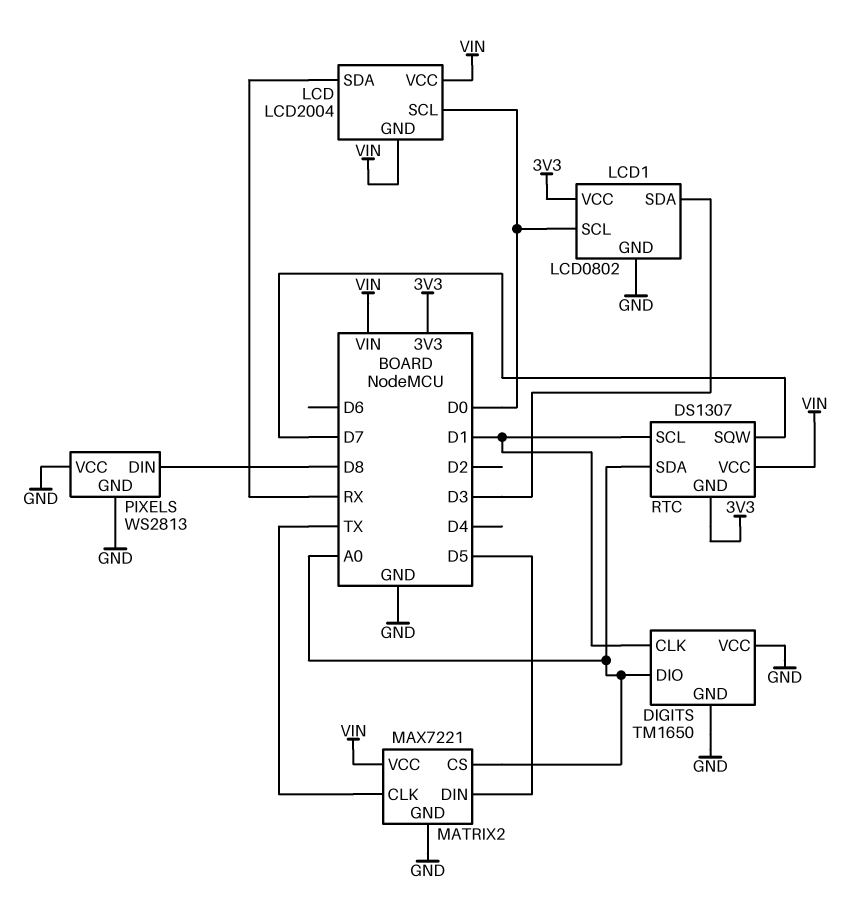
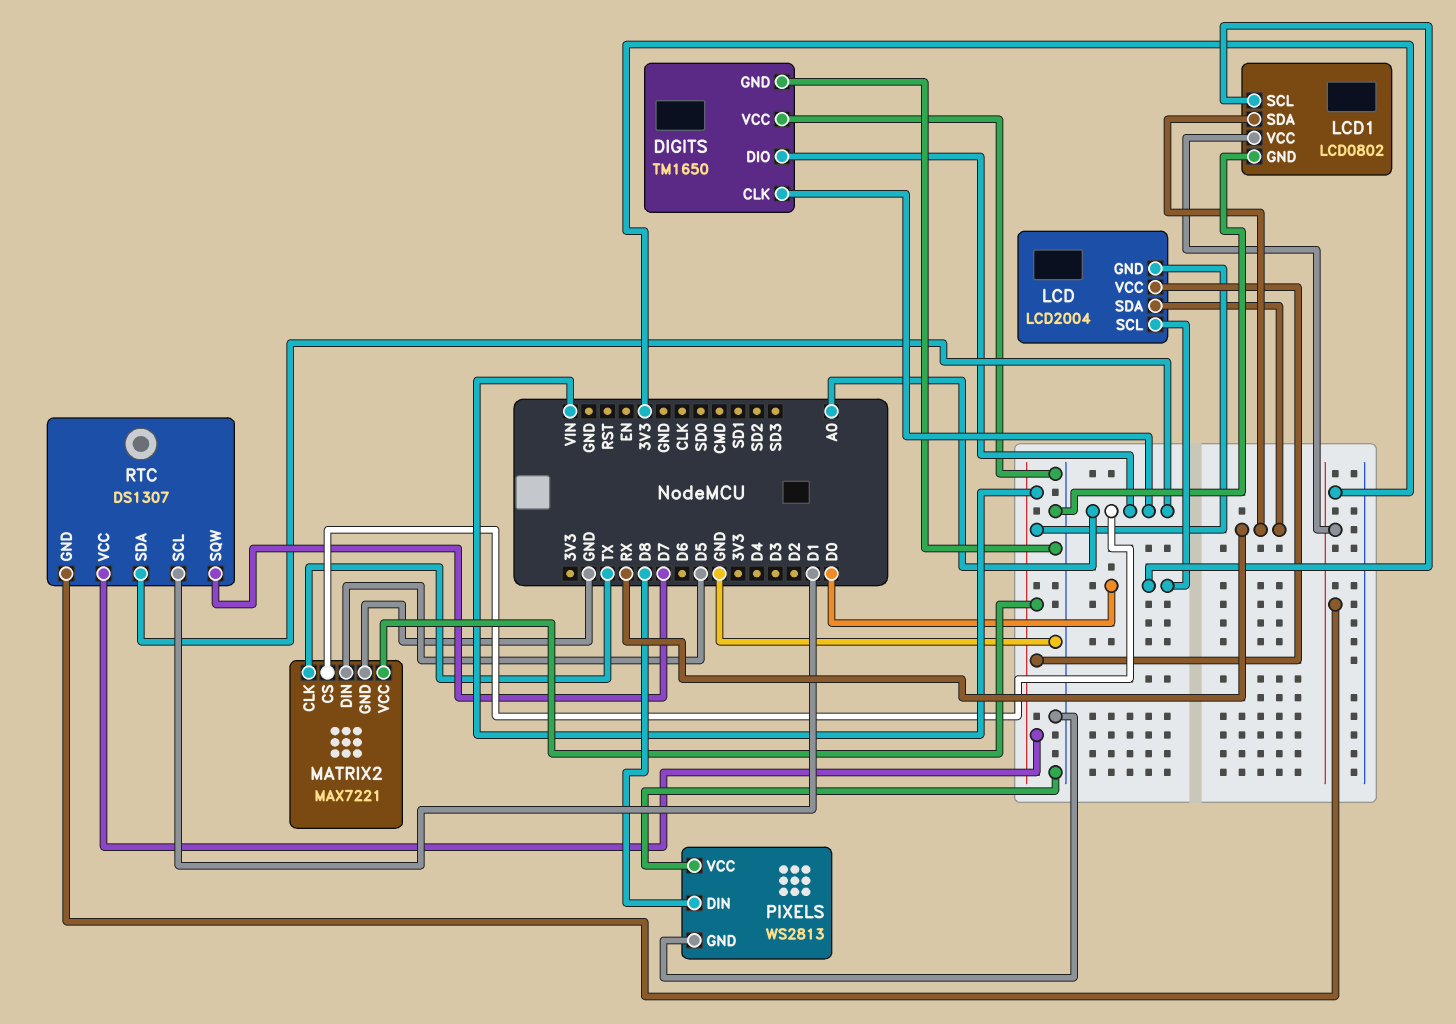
DIGITS pin CLK: D1 -> A0
LCD1 pin SDA: D3 -> RX

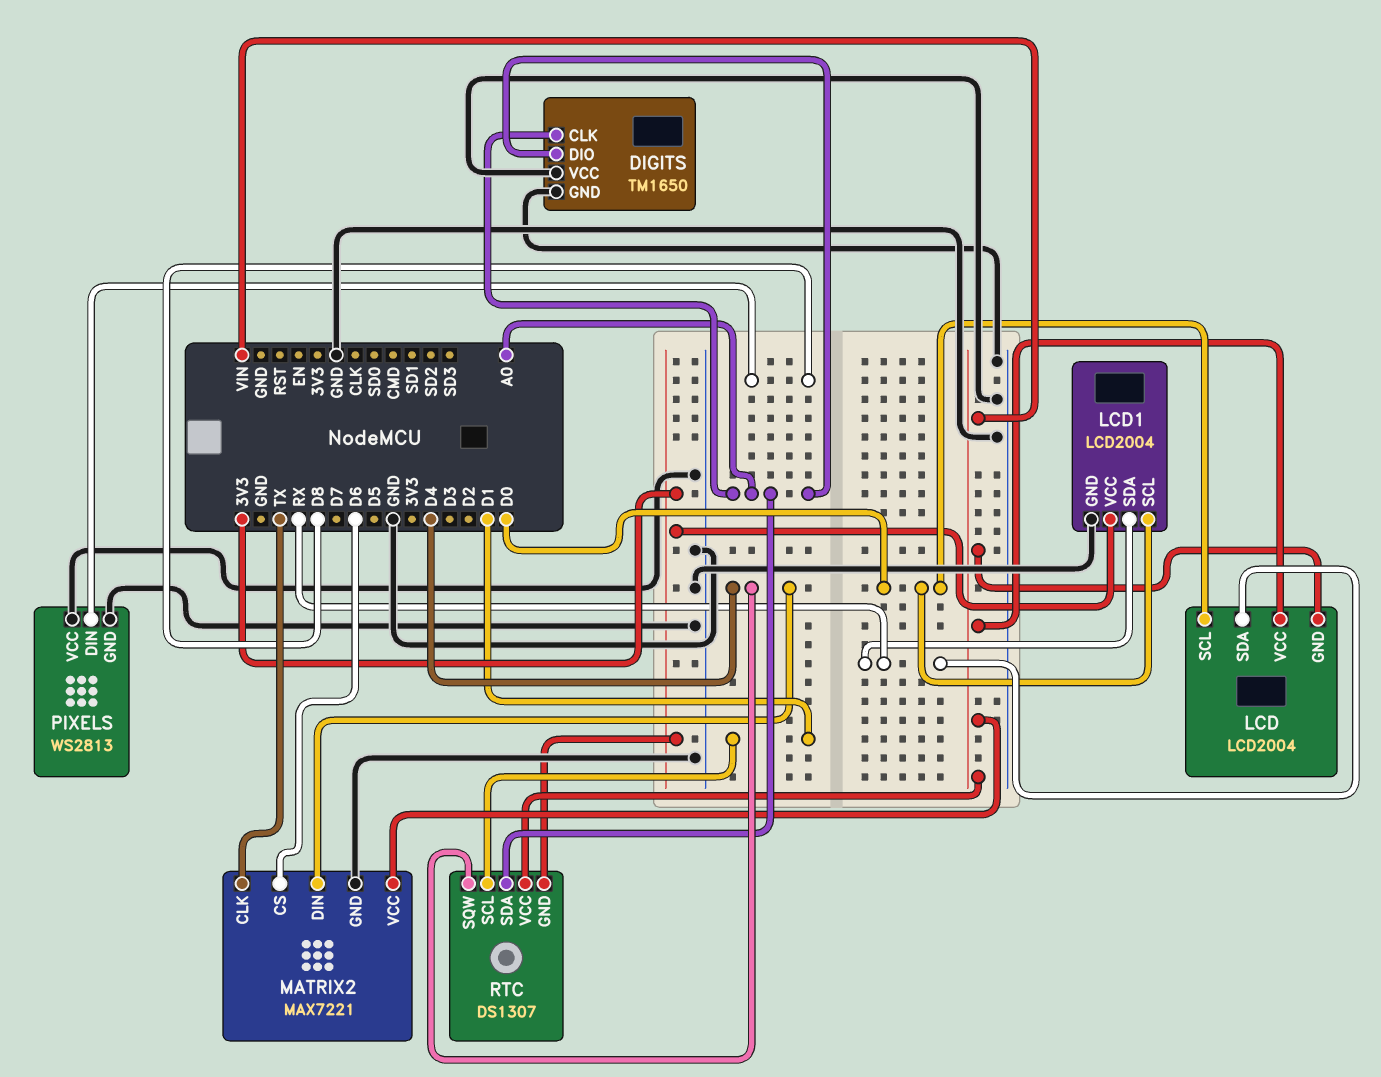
LCD1: LCD0802 -> LCD2004
MATRIX2 pin CS: A0 -> D6
MATRIX2 pin DIN: D5 -> D4
RTC pin SQW: D7 -> D4

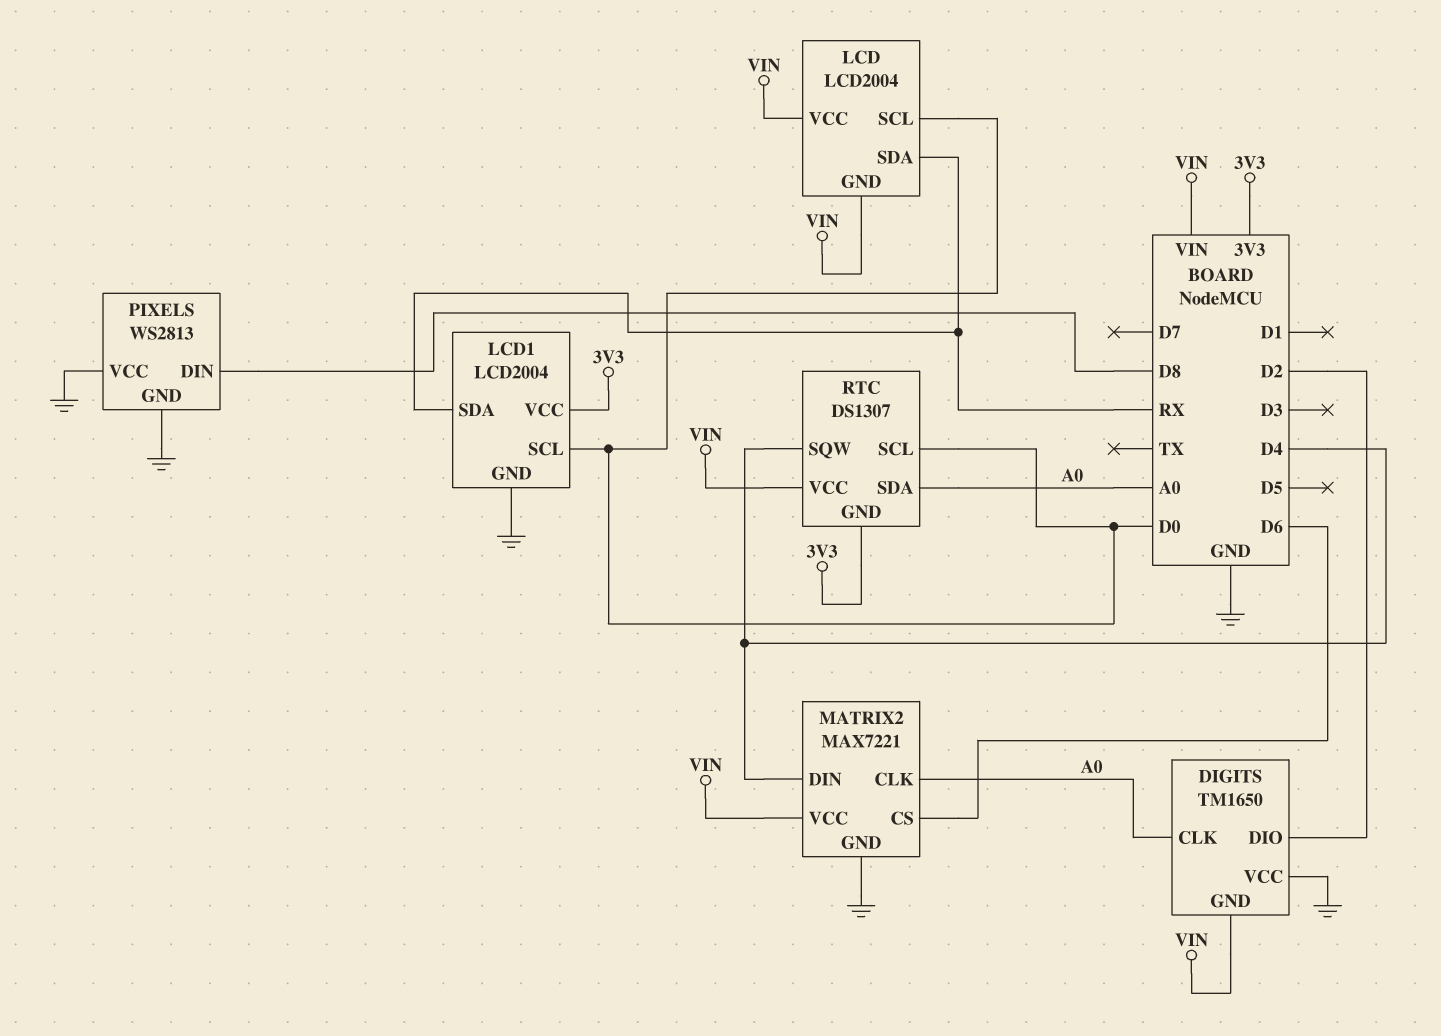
DIGITS pin DIO: A0 -> D2
DIGITS pin GND: GND -> VIN
MATRIX2 pin CLK: TX -> A0
RTC pin SCL: D1 -> D0

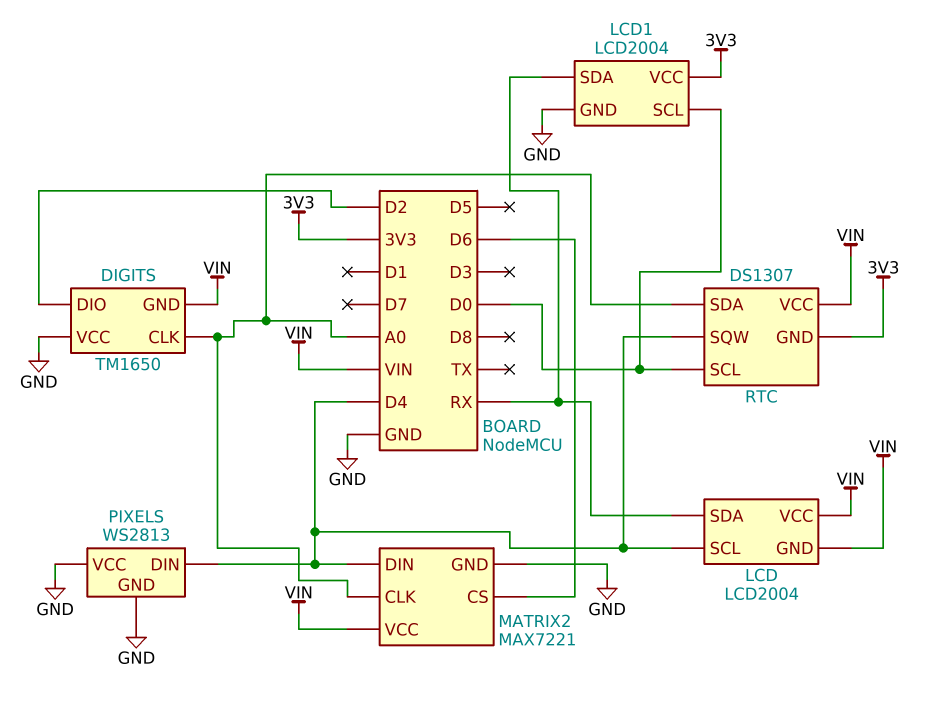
LCD pin SCL: D0 -> D4
PIXELS pin DIN: D8 -> D4

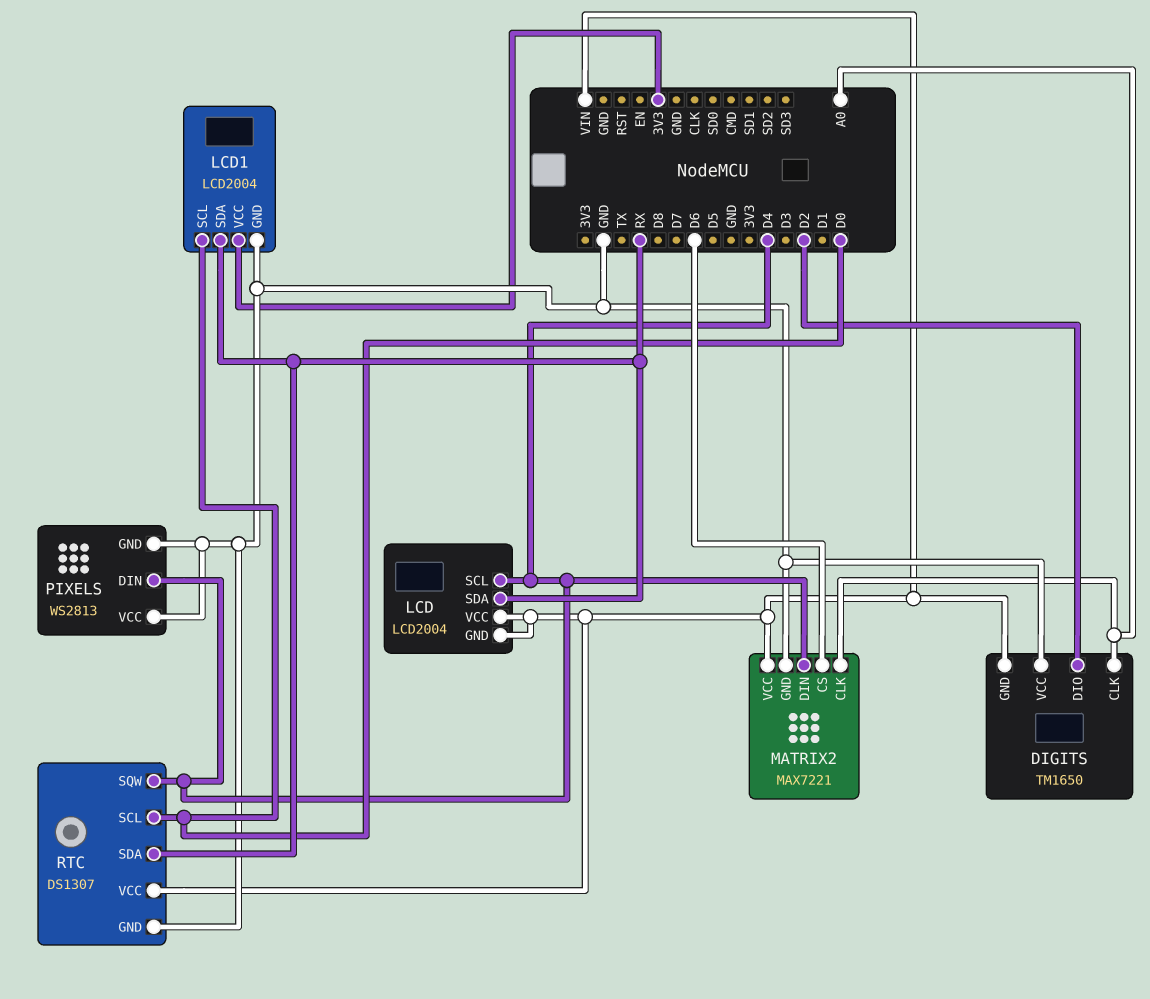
RTC pin GND: 3V3 -> GND
RTC pin SDA: A0 -> RX

